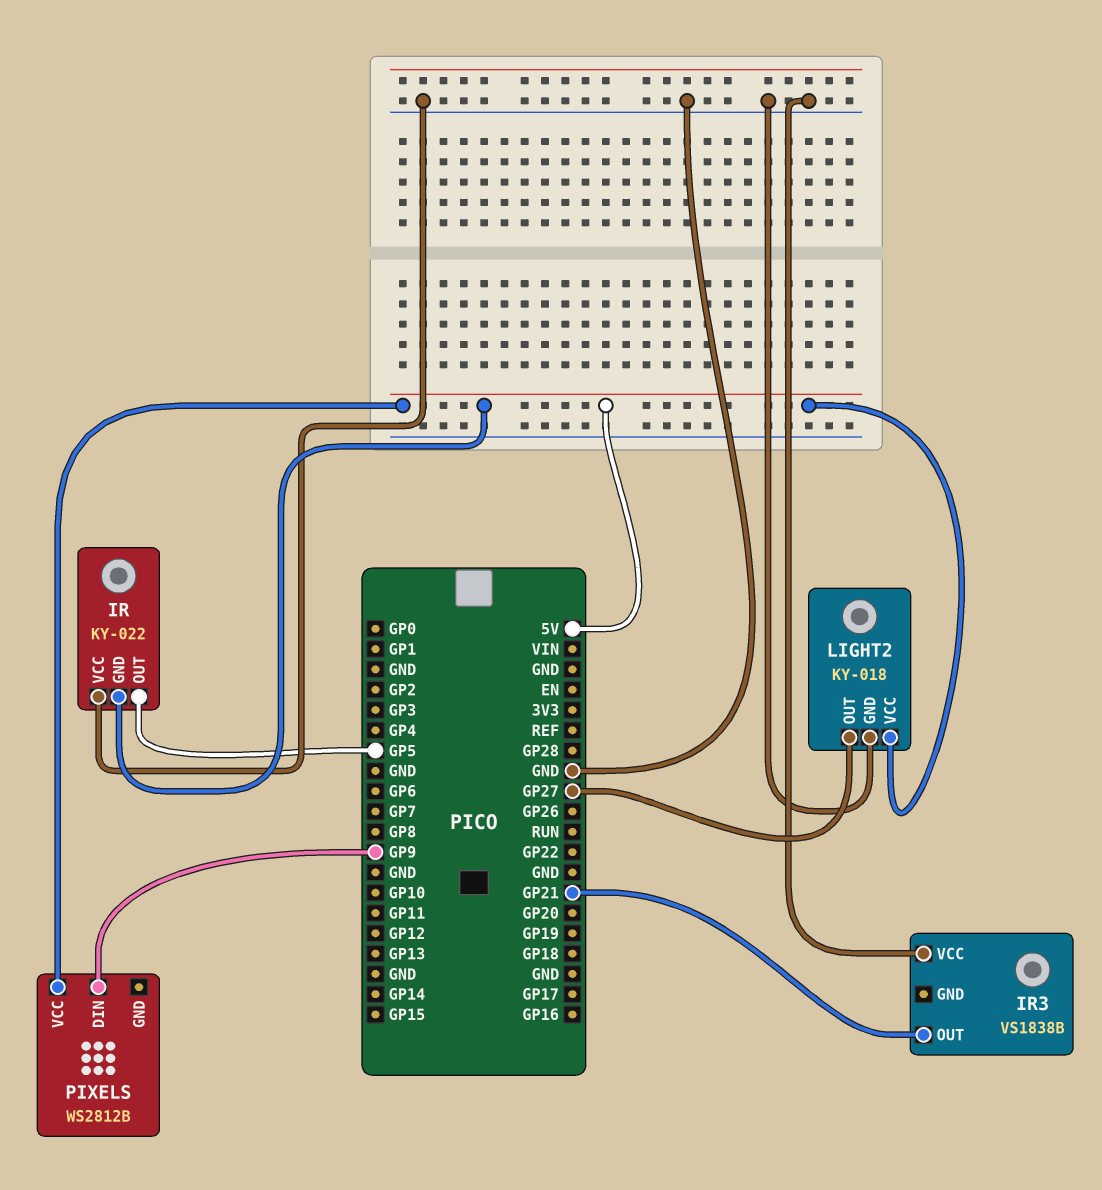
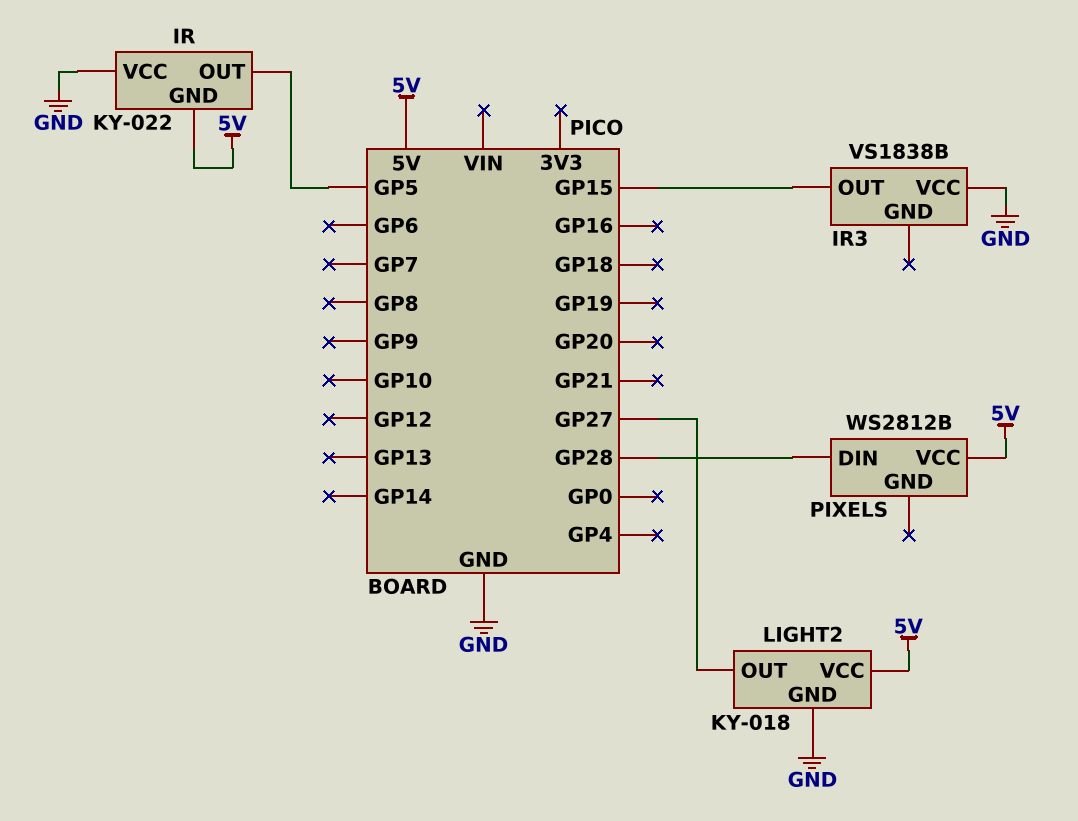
IR3 pin OUT: GP21 -> GP15
PIXELS pin DIN: GP9 -> GP28

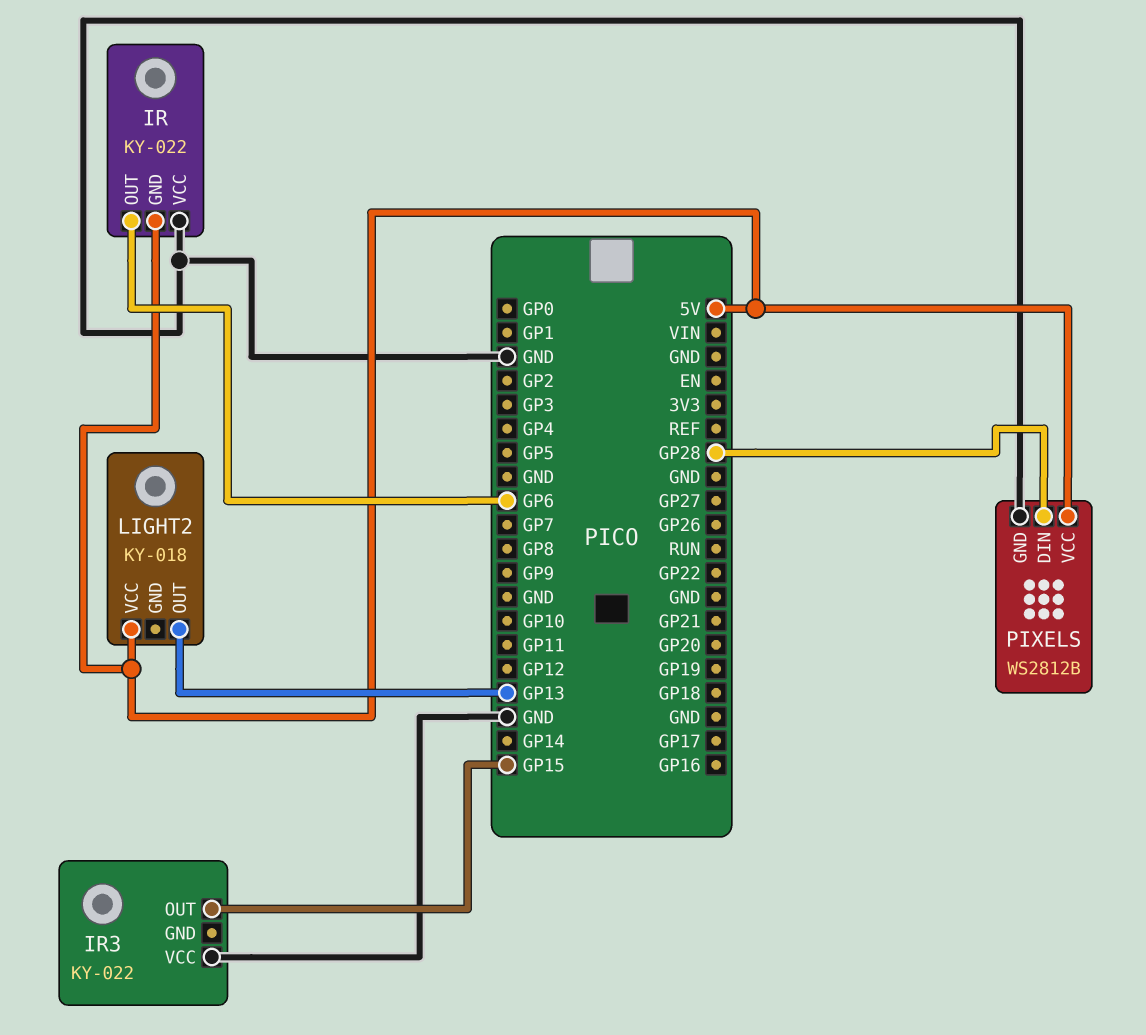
IR pin OUT: GP5 -> GP6
IR3: VS1838B -> KY-022
LIGHT2 pin GND: GND -> none
LIGHT2 pin OUT: GP27 -> GP13
PIXELS pin GND: none -> GND

